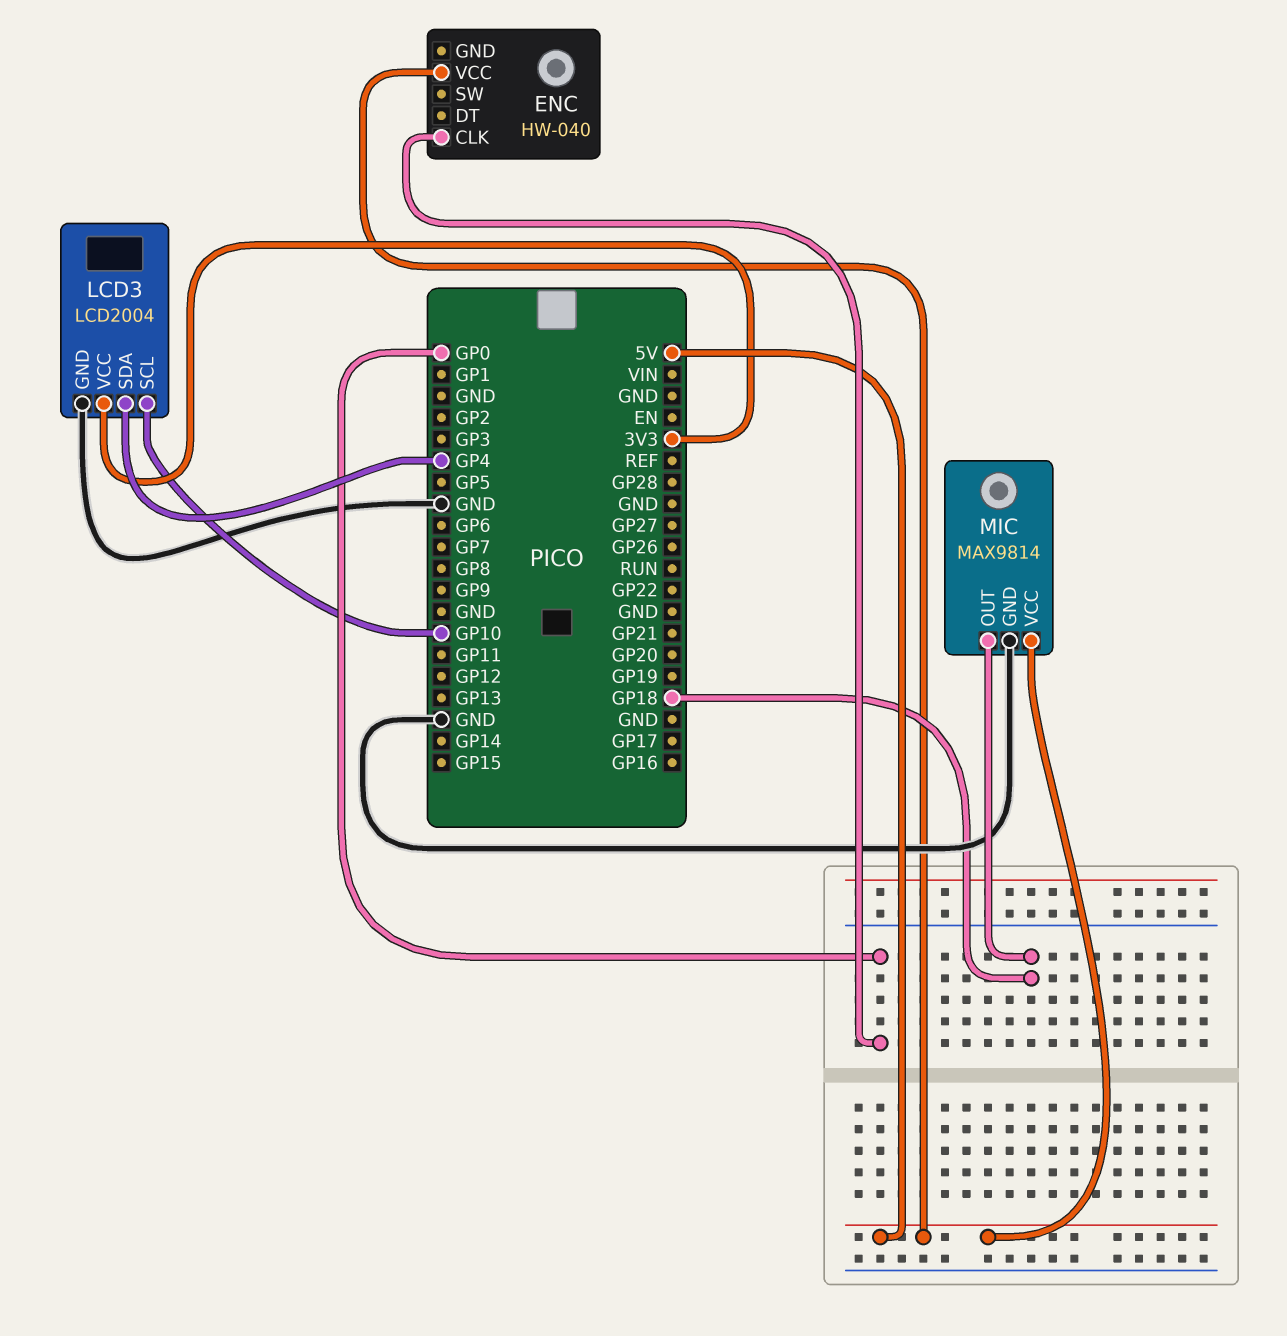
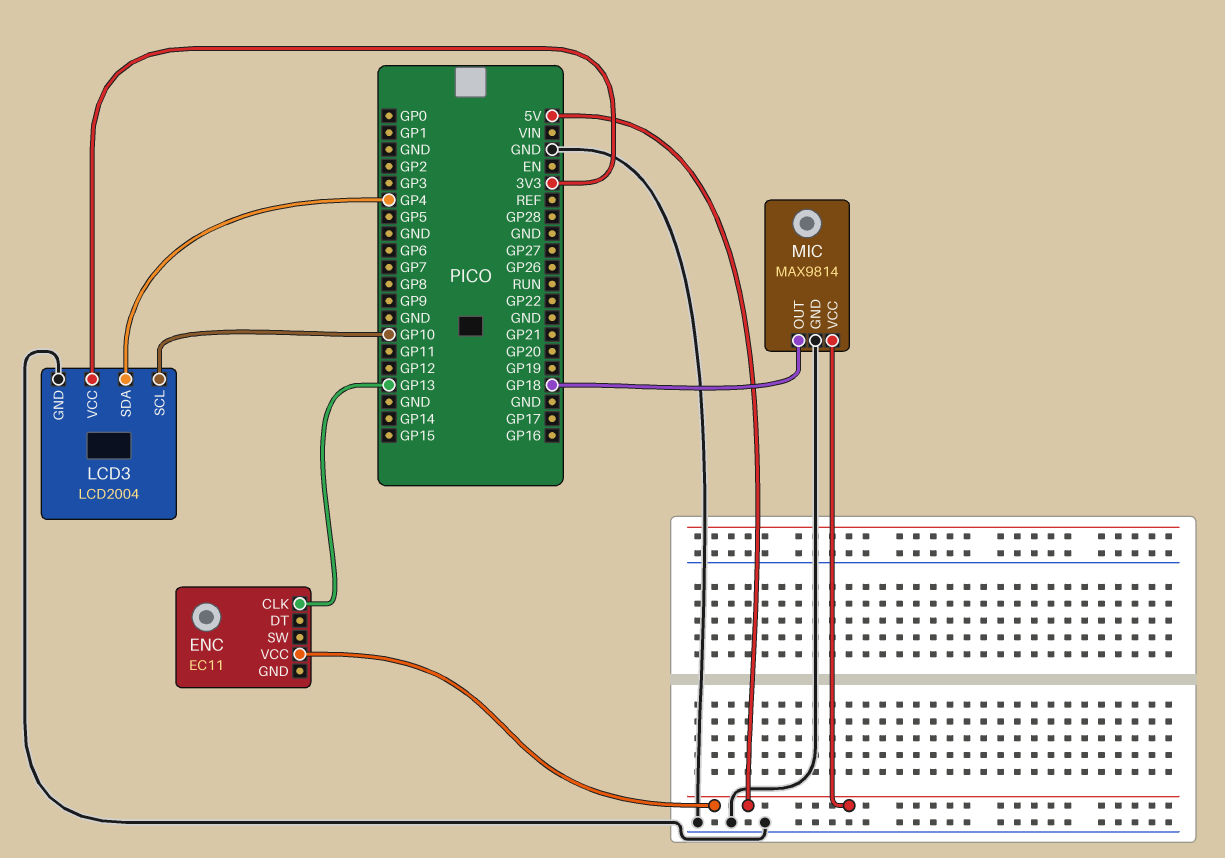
ENC: HW-040 -> EC11
ENC pin CLK: GP0 -> GP13

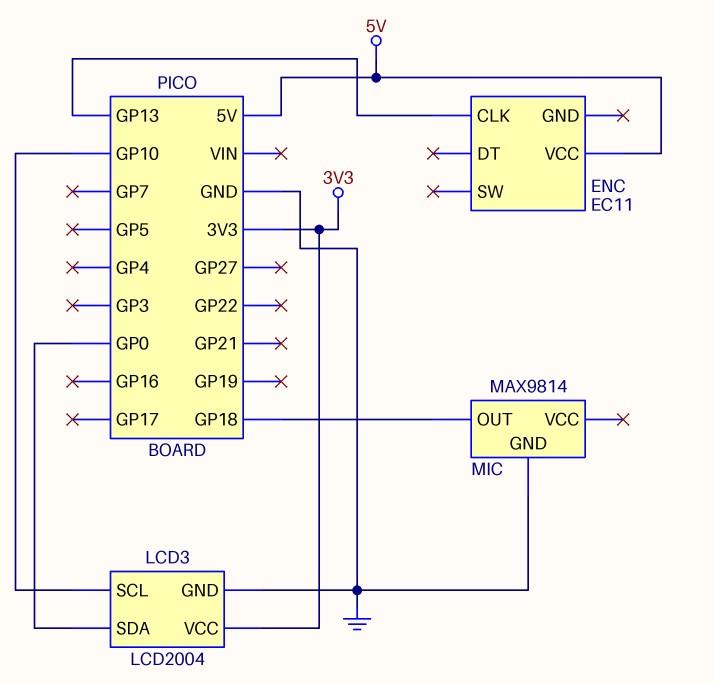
LCD3 pin SDA: GP4 -> GP0
MIC pin VCC: 5V -> none

